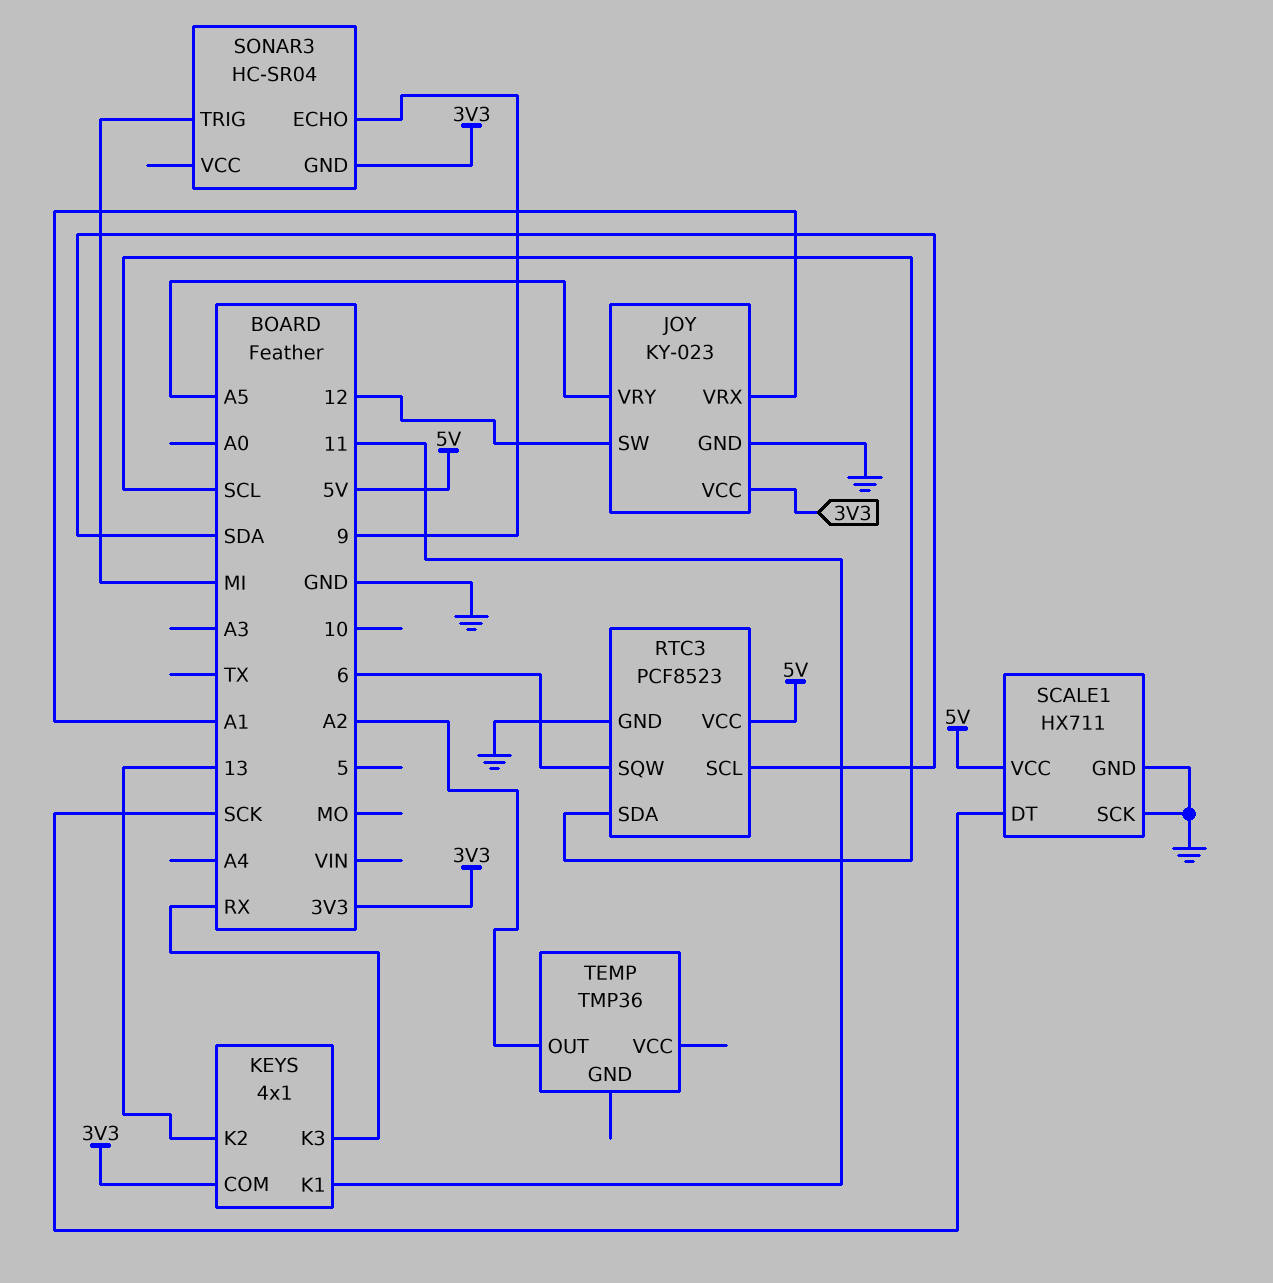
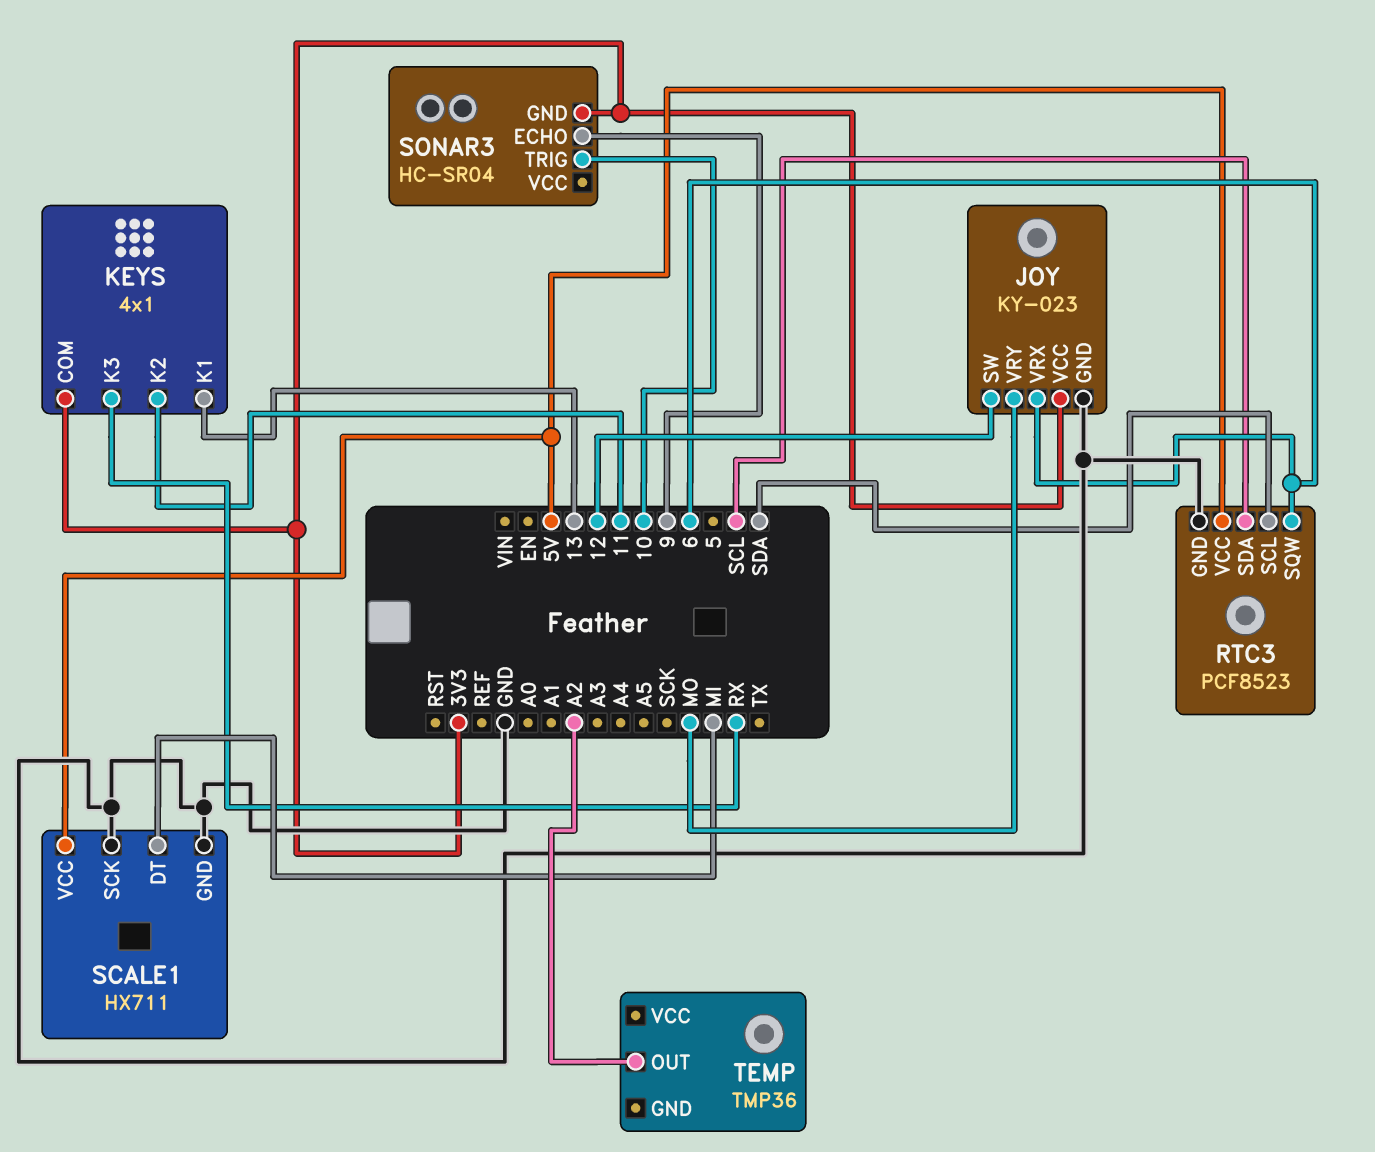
JOY pin VRX: A1 -> 6
JOY pin VRY: A5 -> MO
KEYS pin K1: 11 -> 13
KEYS pin K2: 13 -> 11
SCALE1 pin DT: SCK -> MI
SONAR3 pin TRIG: MI -> 10

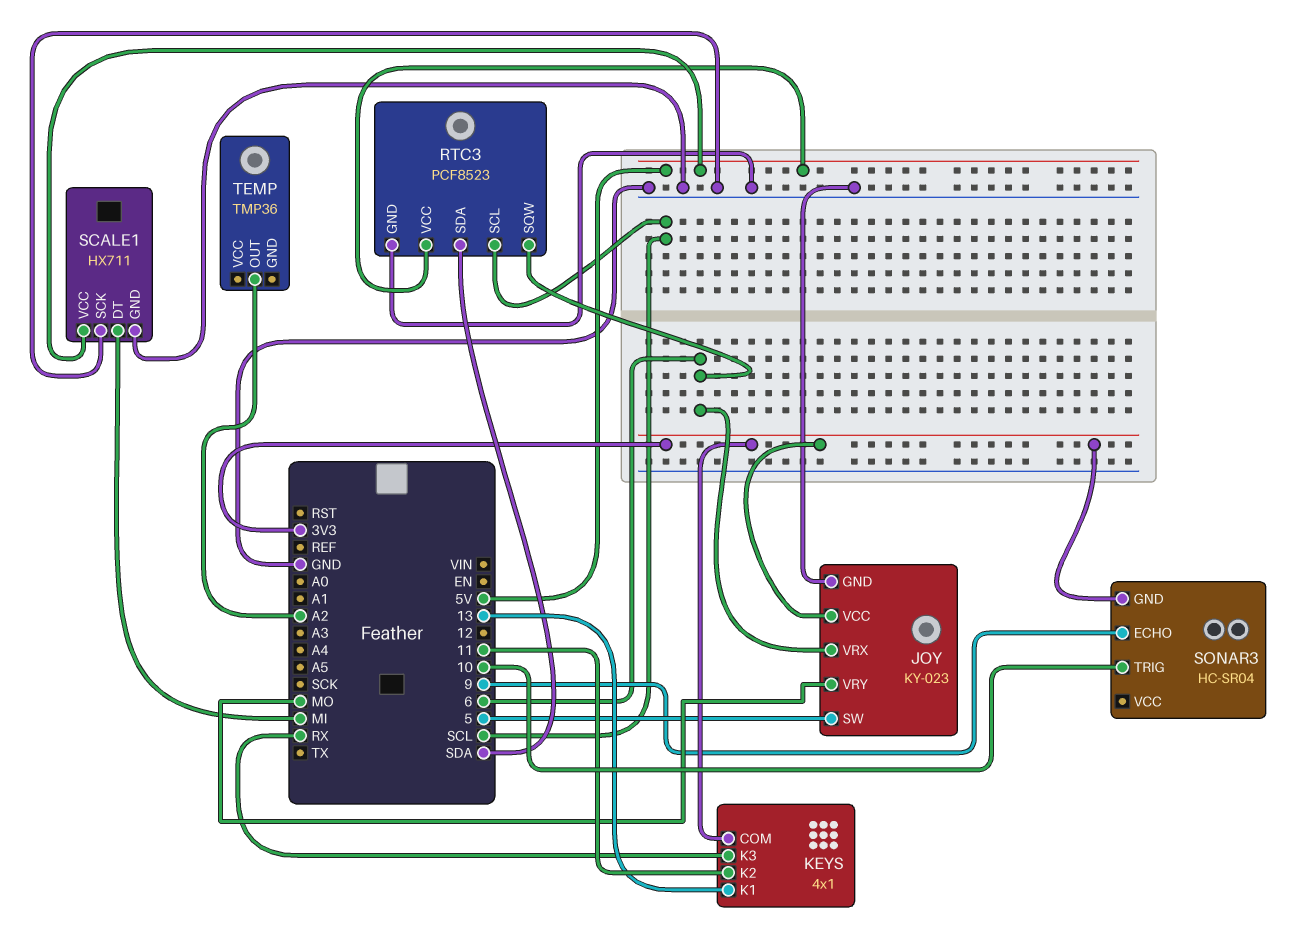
JOY pin SW: 12 -> 5
RTC3 pin SCL: SDA -> SCL
RTC3 pin SDA: SCL -> SDA

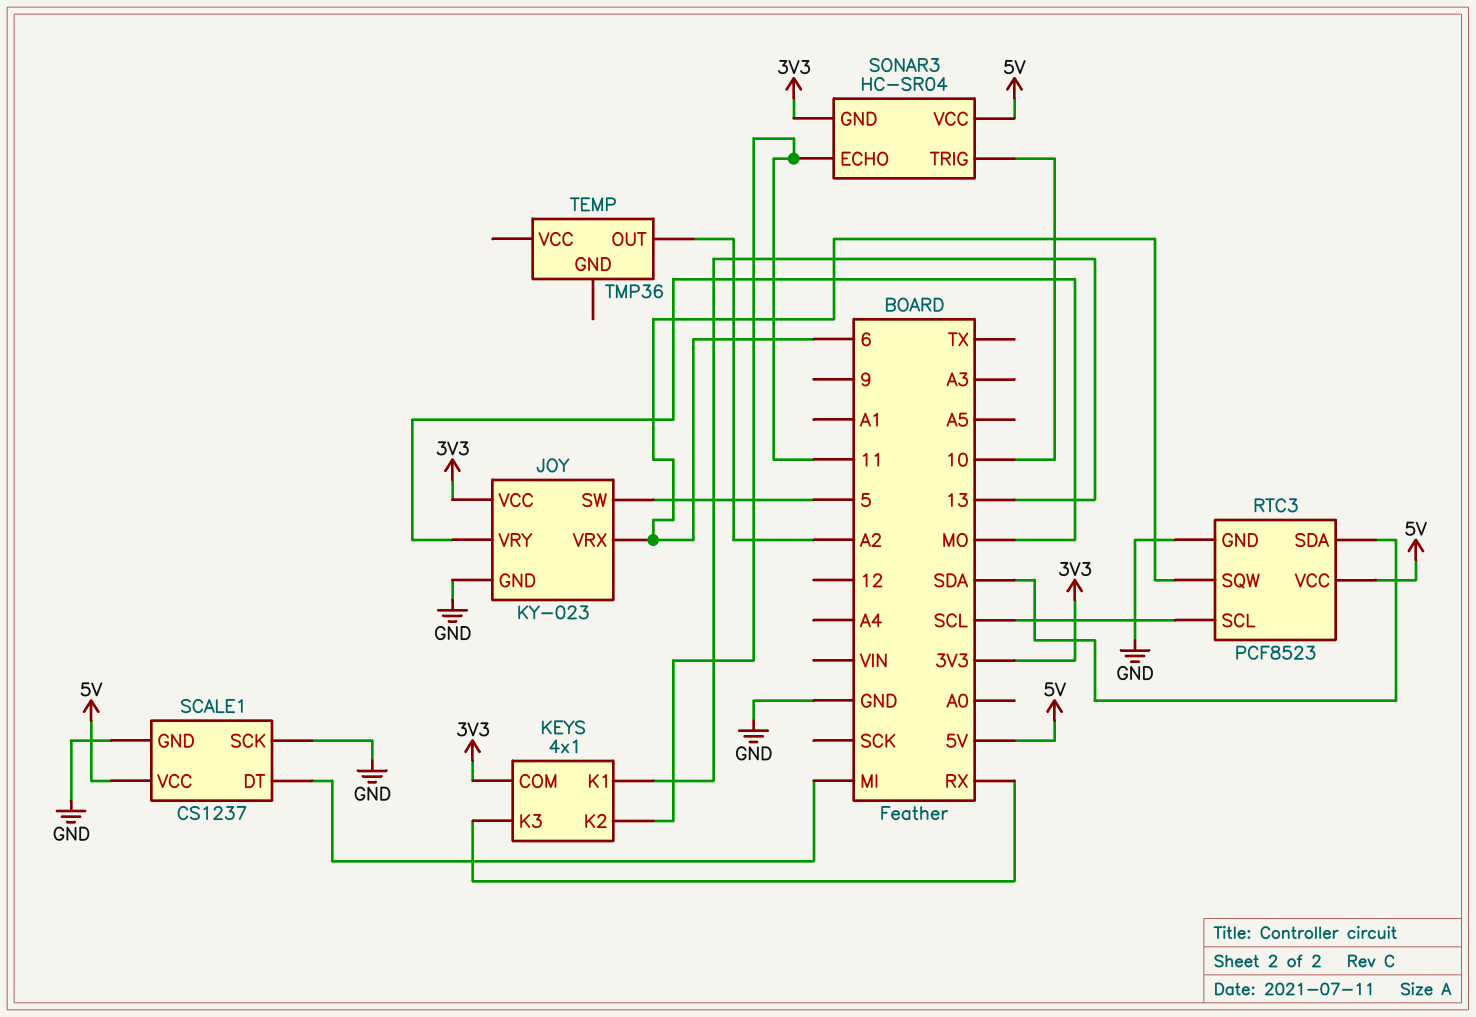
SCALE1: HX711 -> CS1237
SONAR3 pin ECHO: 9 -> 11
SONAR3 pin VCC: none -> 5V

